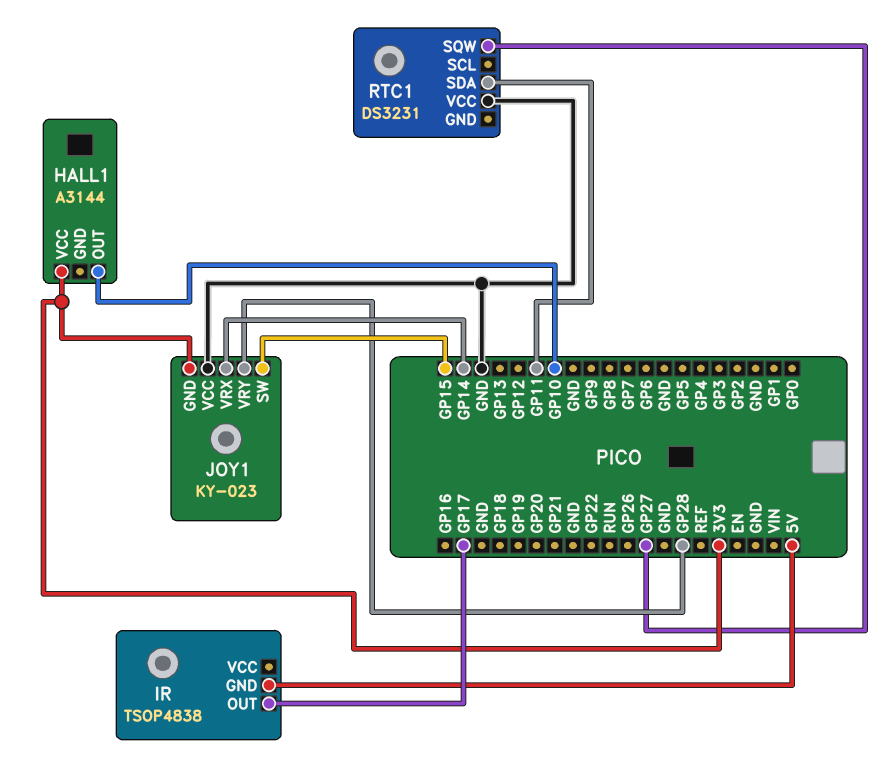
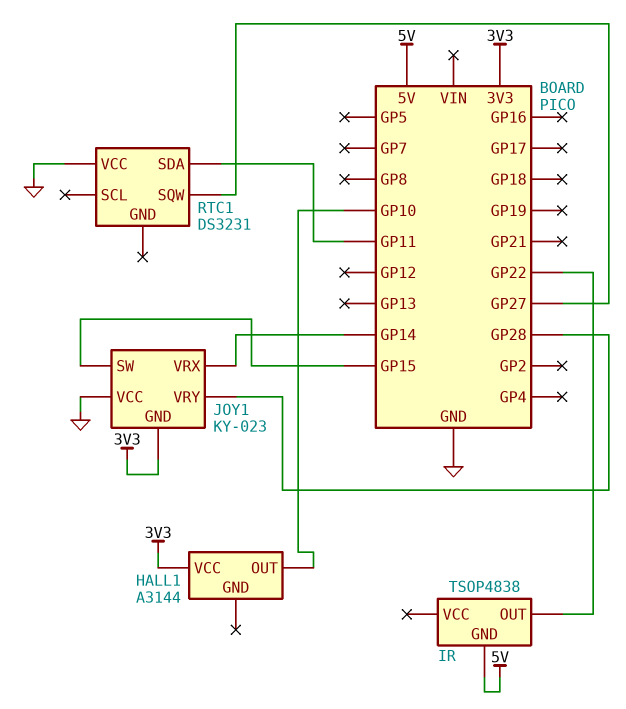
IR pin OUT: GP17 -> GP22

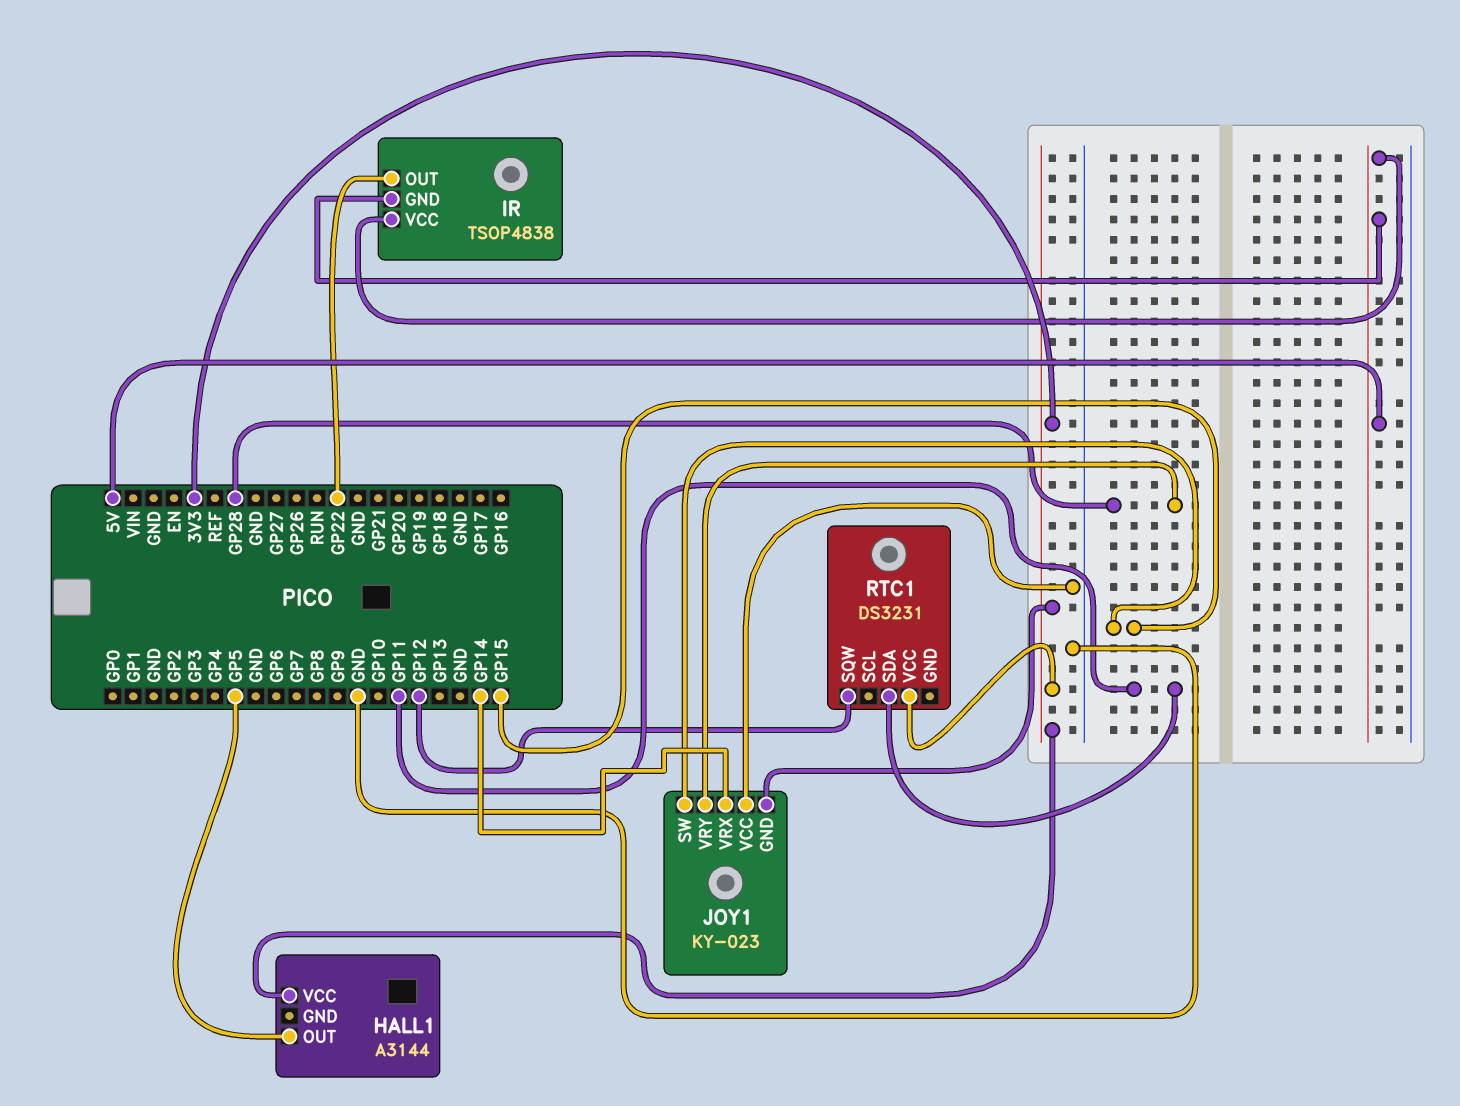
HALL1 pin OUT: GP10 -> GP5
IR pin VCC: none -> 5V
RTC1 pin SQW: GP27 -> GP12
RTC1 pin VCC: GND -> 3V3

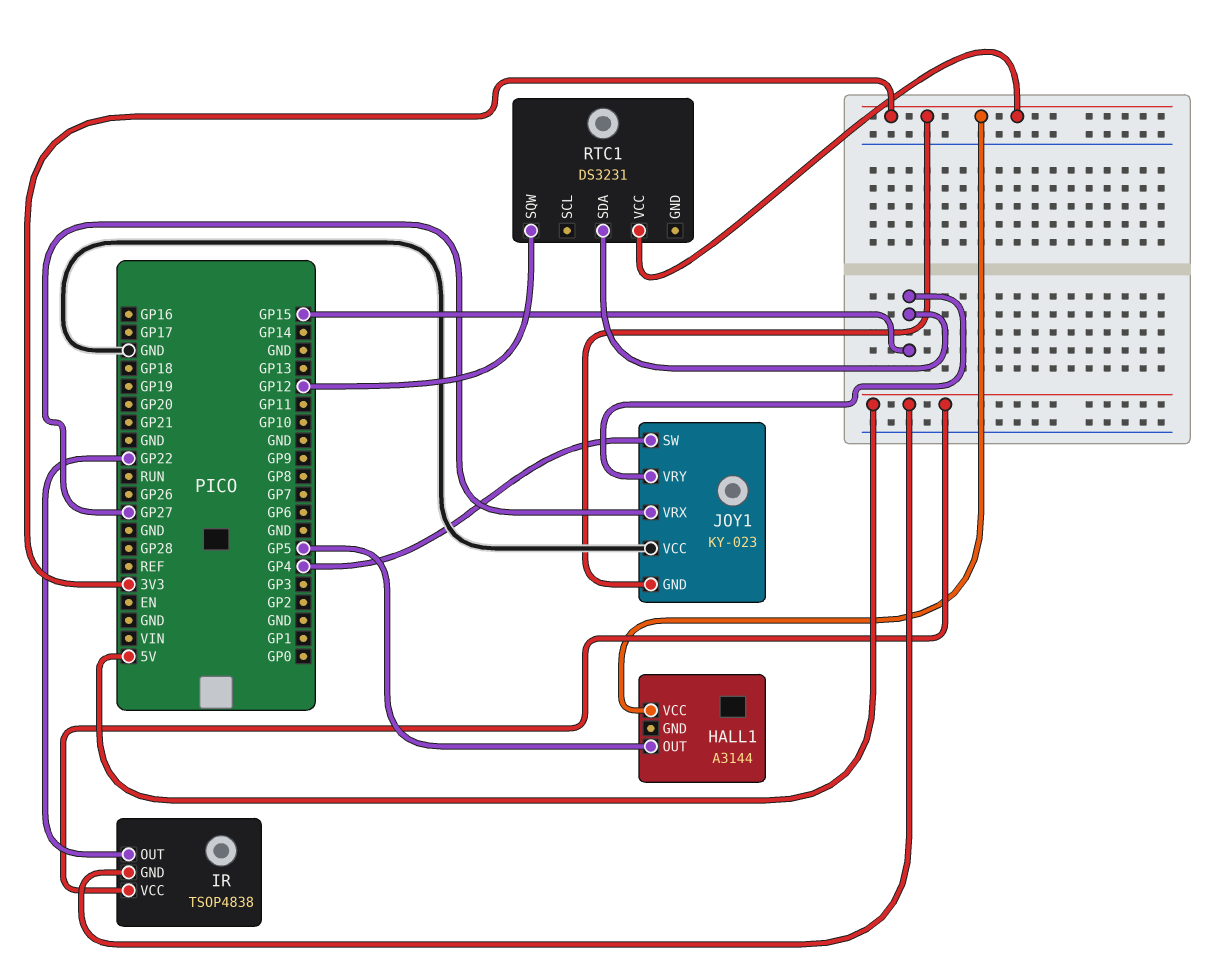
JOY1 pin SW: GP15 -> GP4
JOY1 pin VRX: GP14 -> GP27
JOY1 pin VRY: GP28 -> GP15
RTC1 pin SDA: GP11 -> GP15

